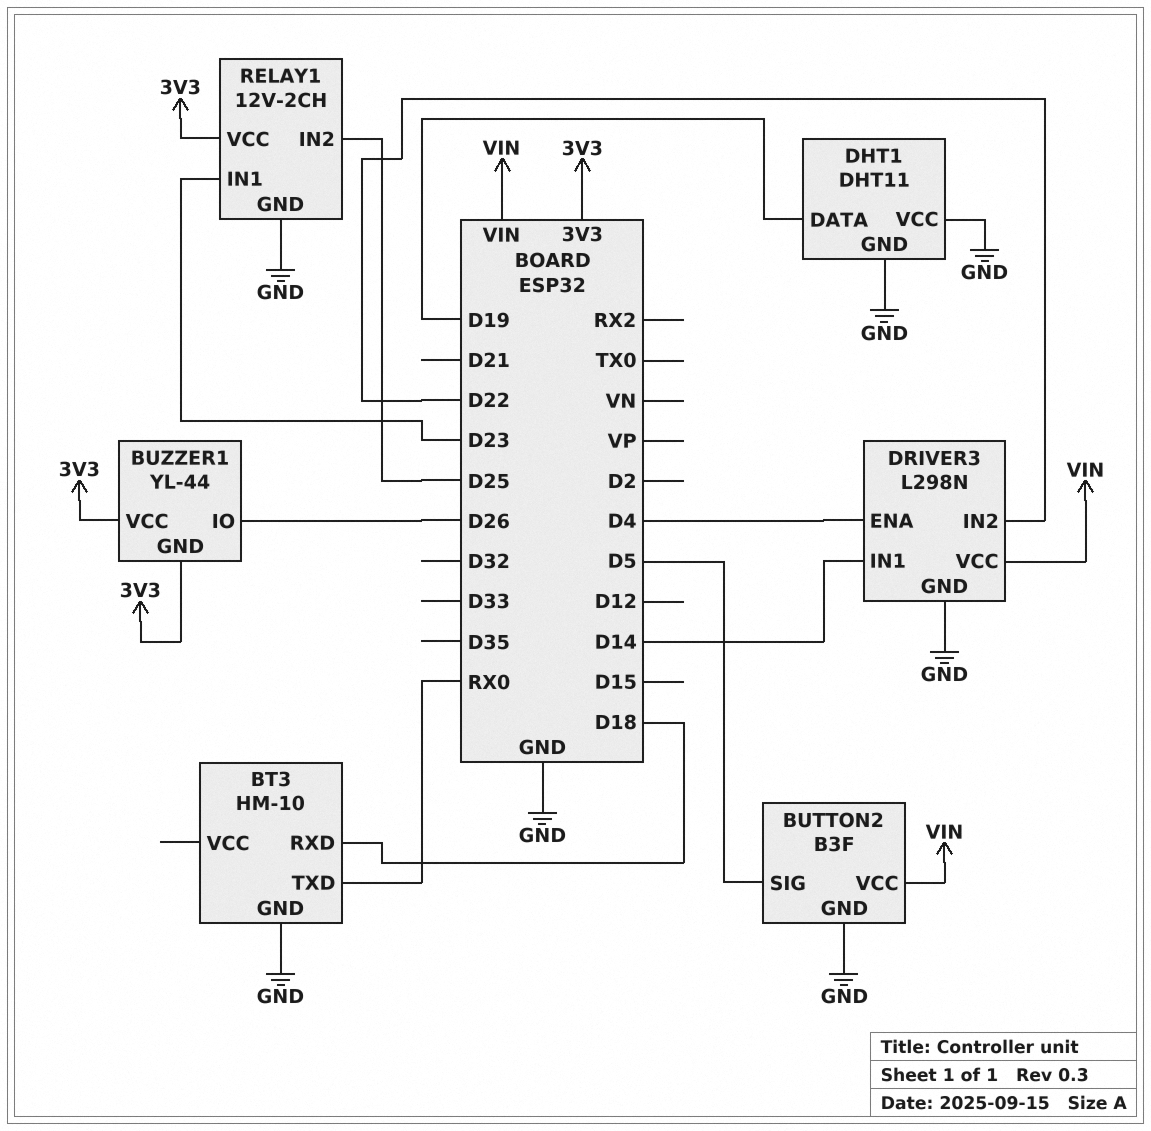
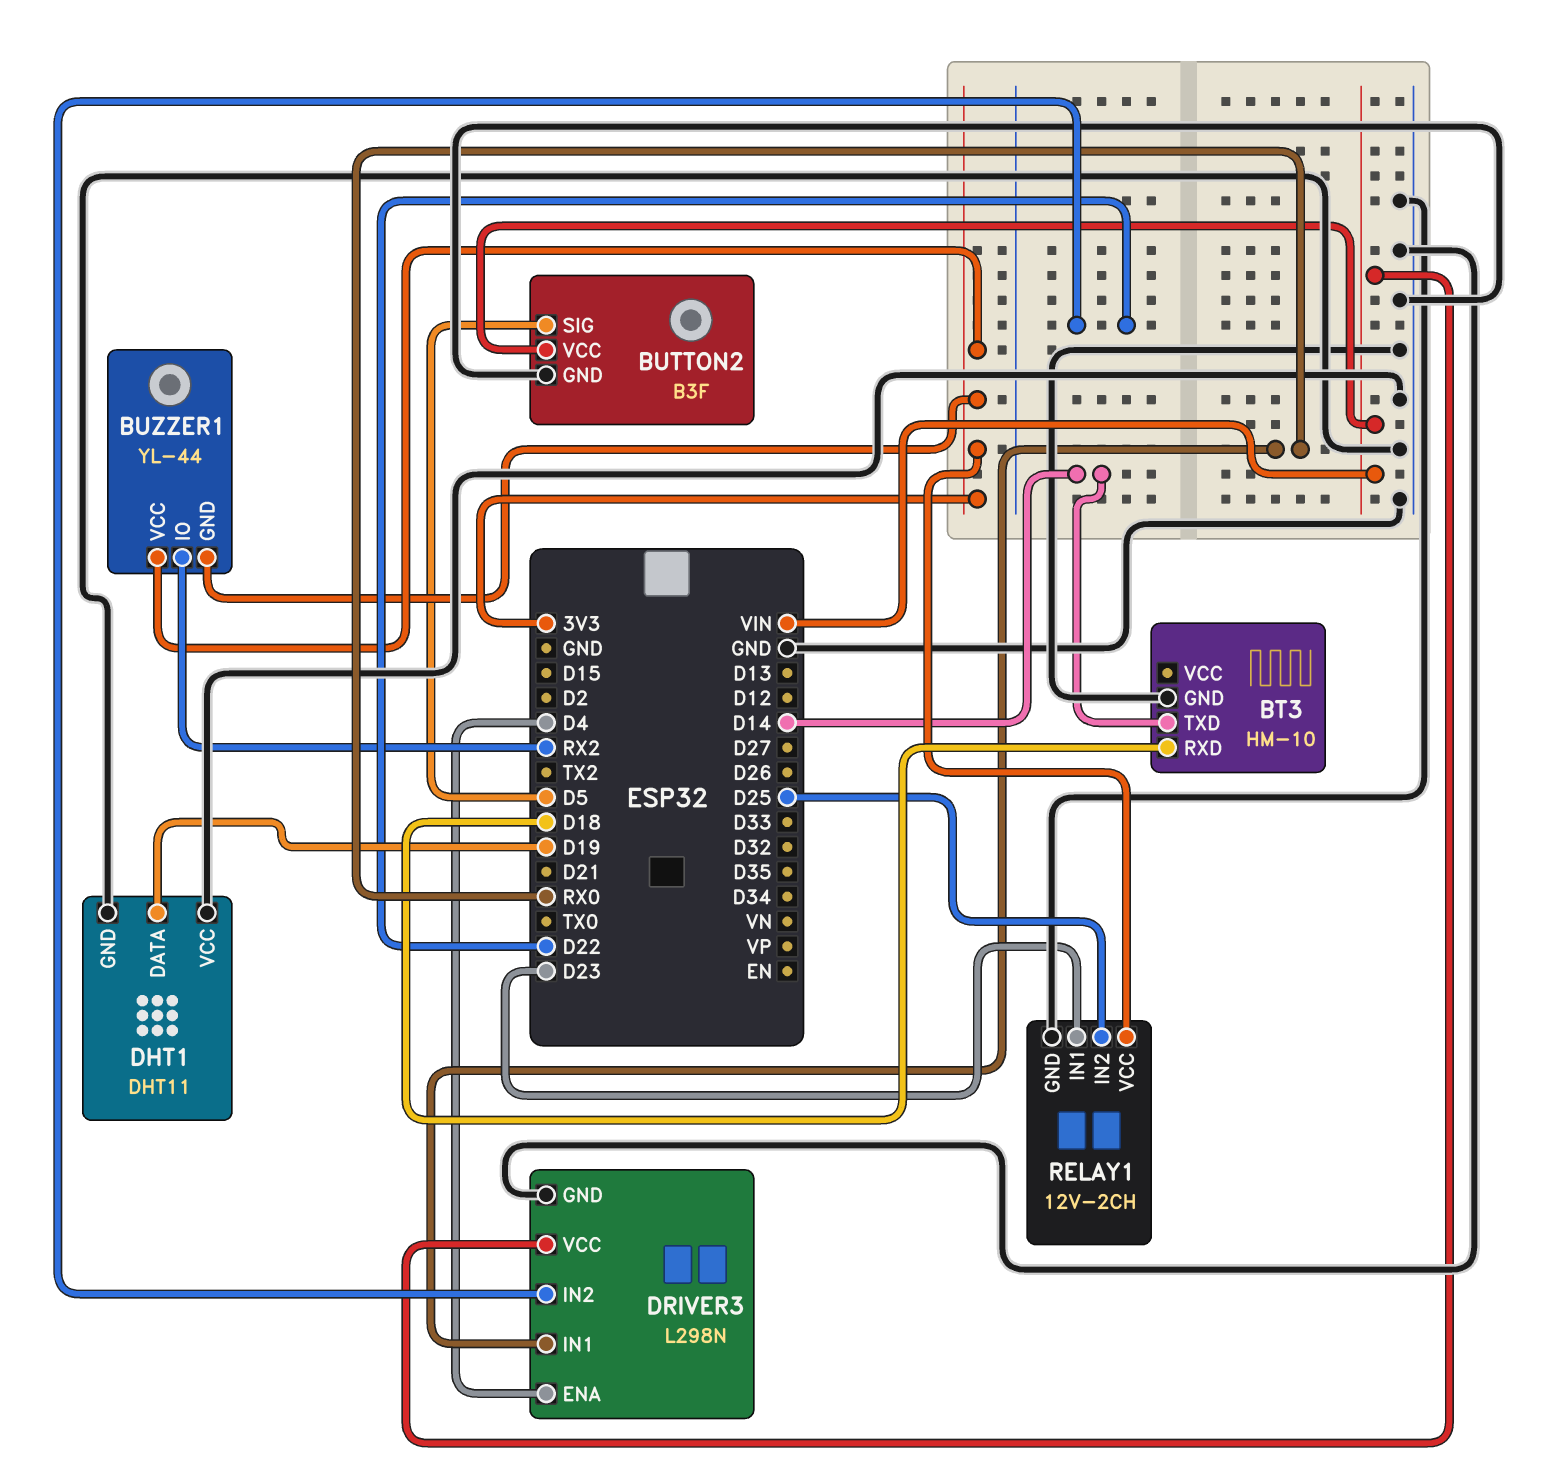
BT3 pin TXD: RX0 -> D14
BUZZER1 pin IO: D26 -> RX2
DRIVER3 pin IN1: D14 -> RX0

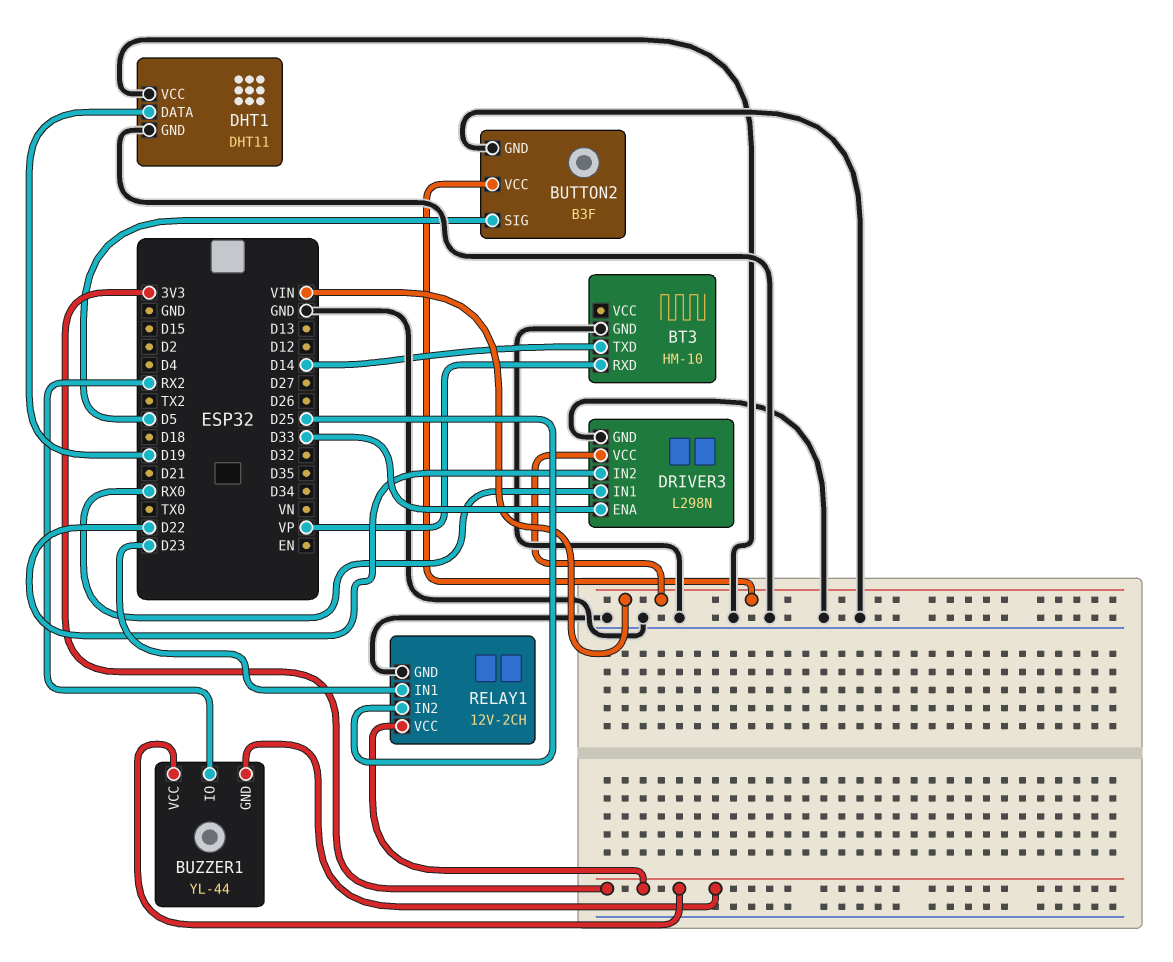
BT3 pin RXD: D18 -> VP
DRIVER3 pin ENA: D4 -> D33

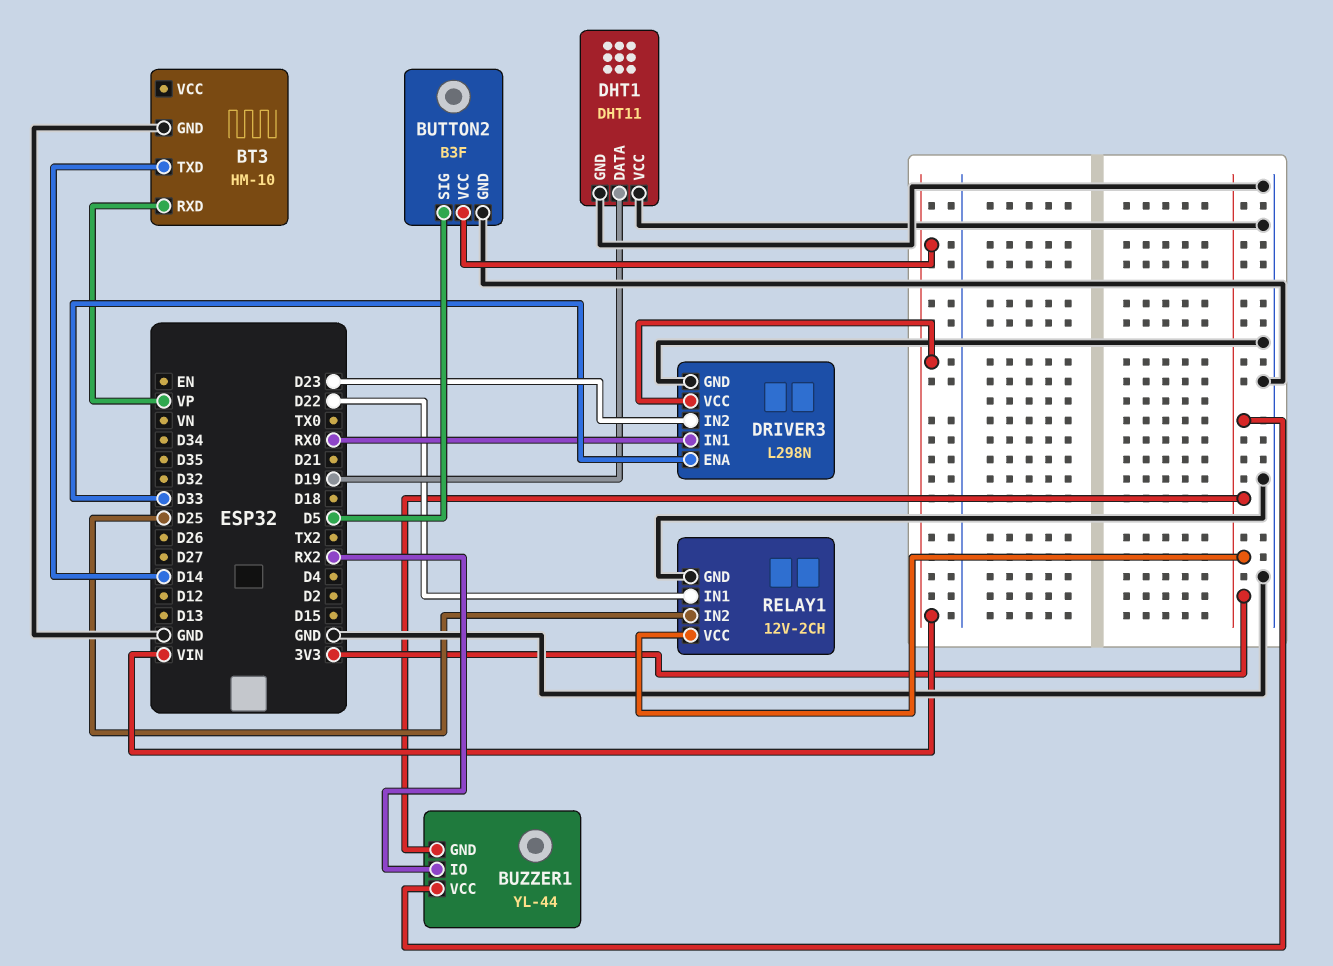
DRIVER3 pin IN2: D22 -> D23
RELAY1 pin IN1: D23 -> D22

